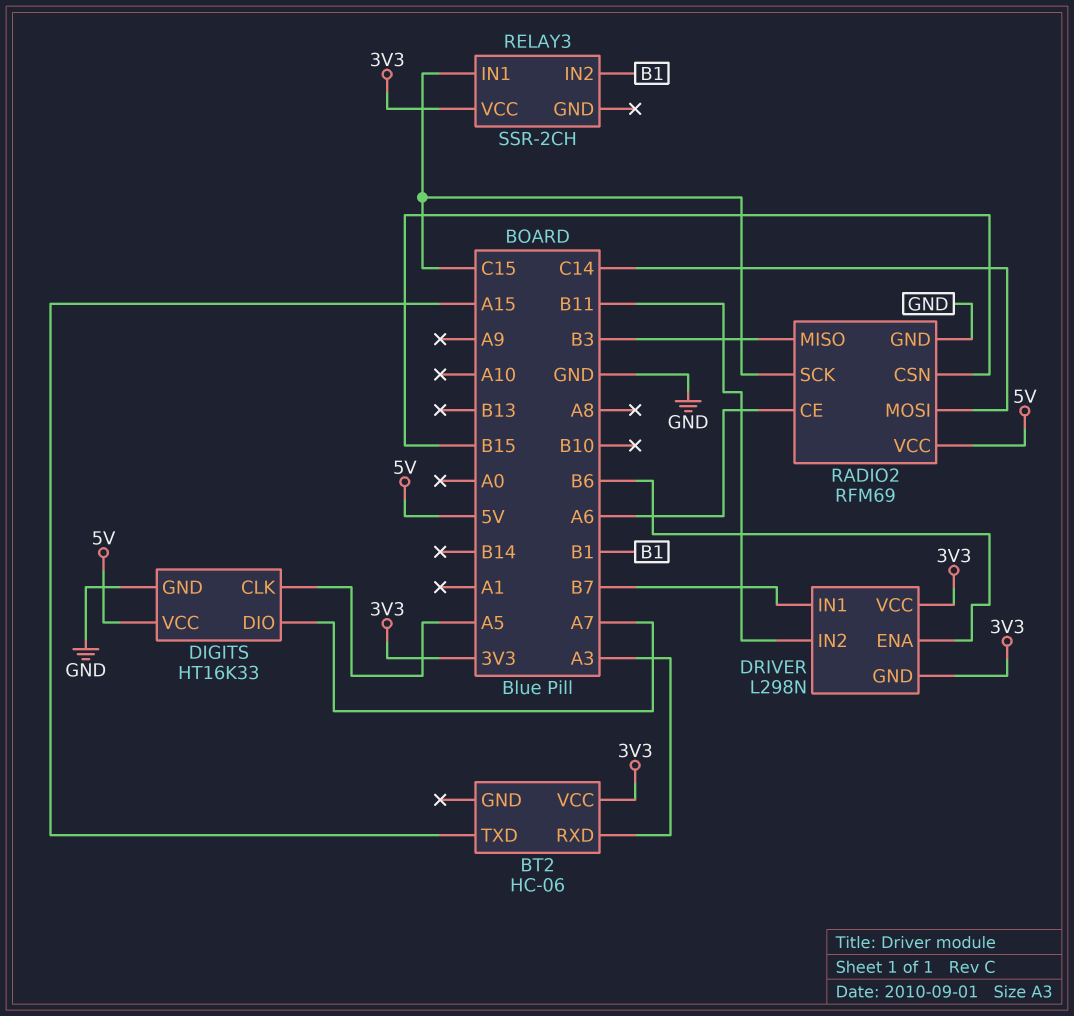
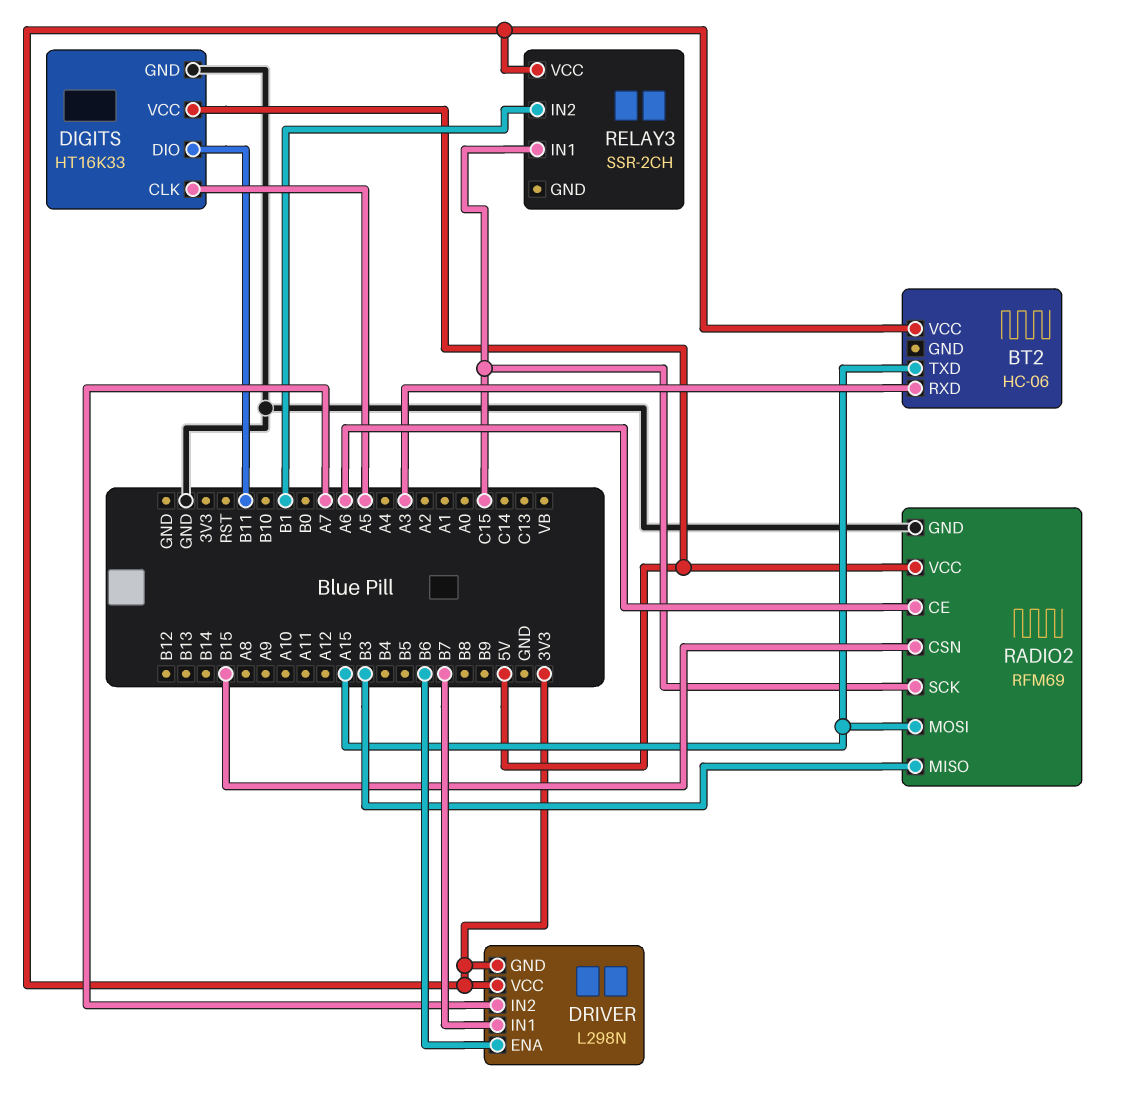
DIGITS pin DIO: A7 -> B11
DRIVER pin IN2: B11 -> A7
RADIO2 pin MOSI: C14 -> A15

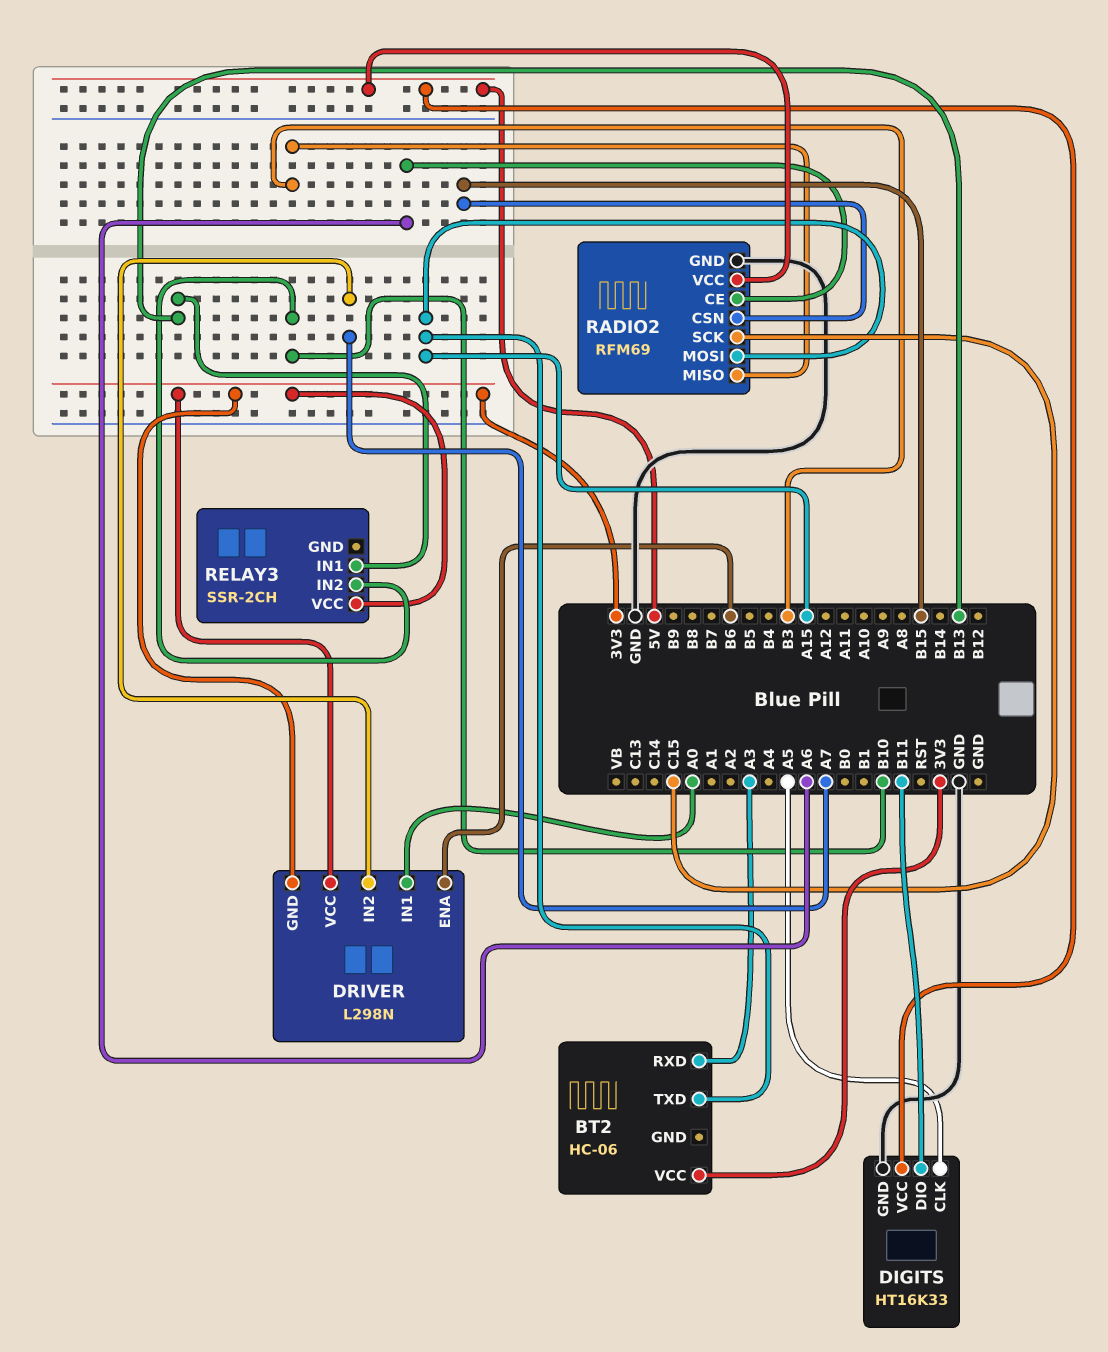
DRIVER pin IN1: B7 -> A0
RELAY3 pin IN1: C15 -> B13
RELAY3 pin IN2: B1 -> B10

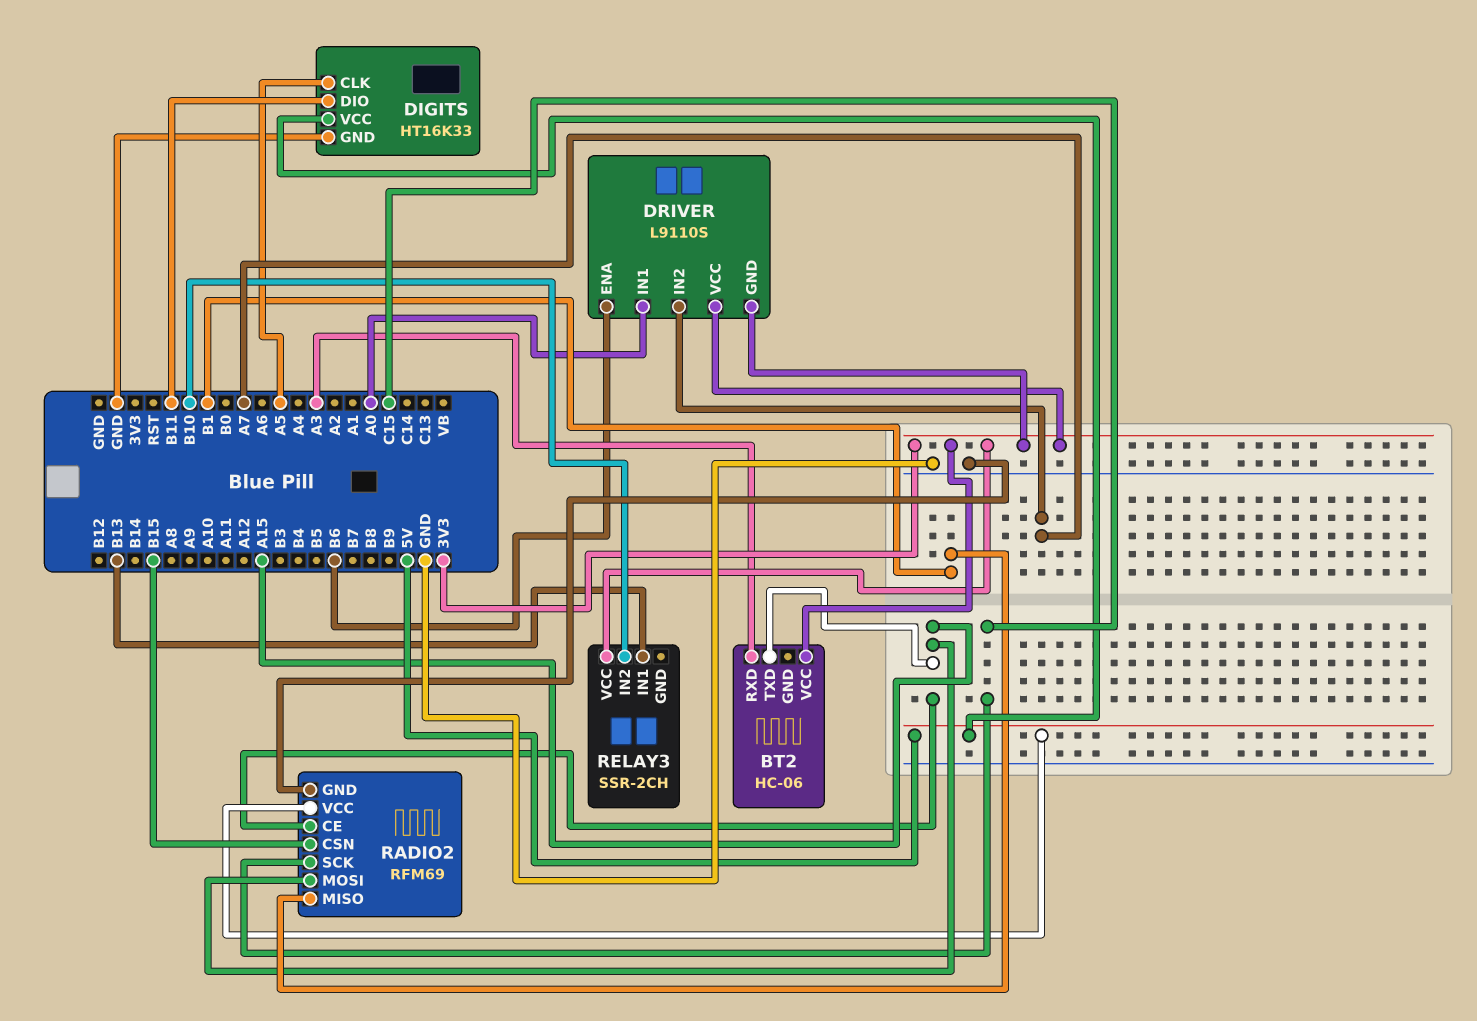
DRIVER: L298N -> L9110S
RADIO2 pin CE: A6 -> A15
RADIO2 pin MISO: B3 -> B1

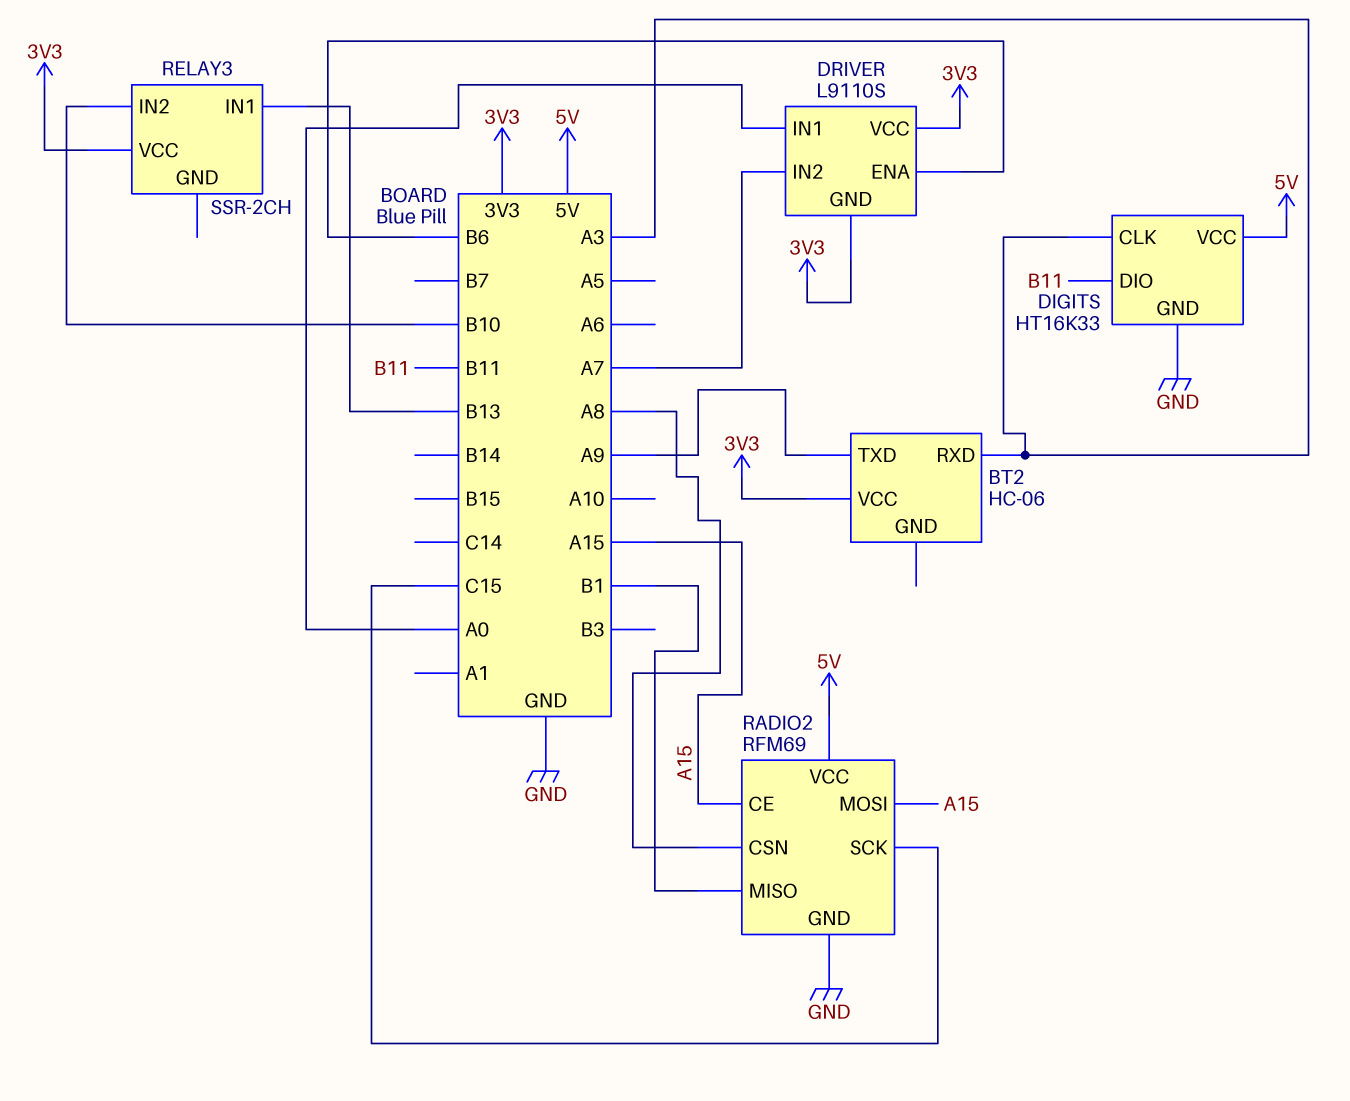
BT2 pin TXD: A15 -> A9
DIGITS pin CLK: A5 -> A3
RADIO2 pin CSN: B15 -> A8

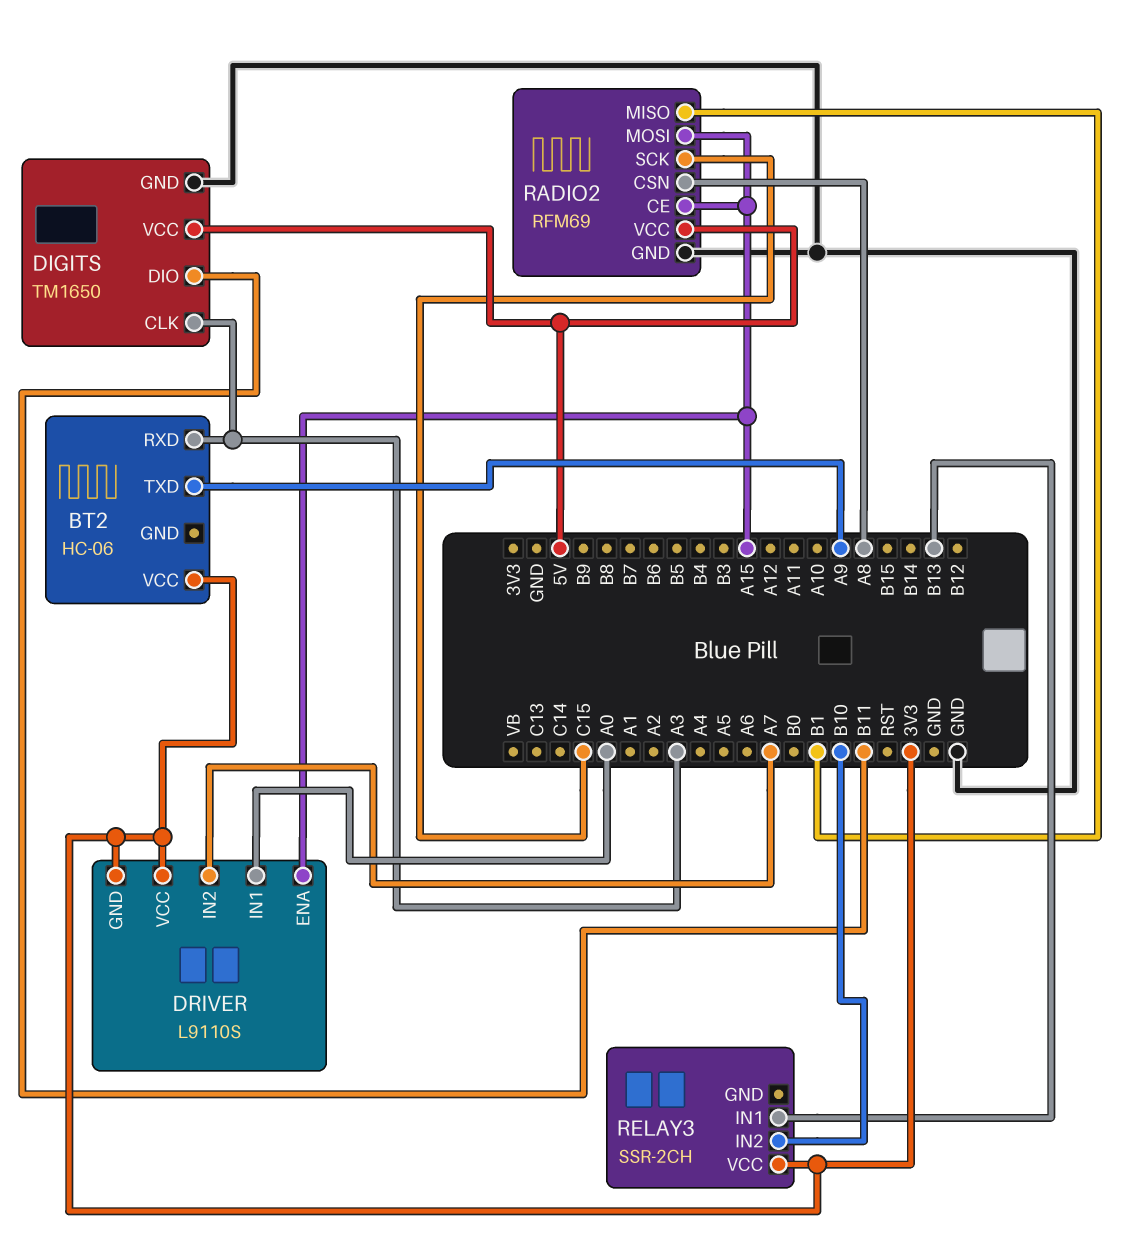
DIGITS: HT16K33 -> TM1650
DRIVER pin ENA: B6 -> A15

